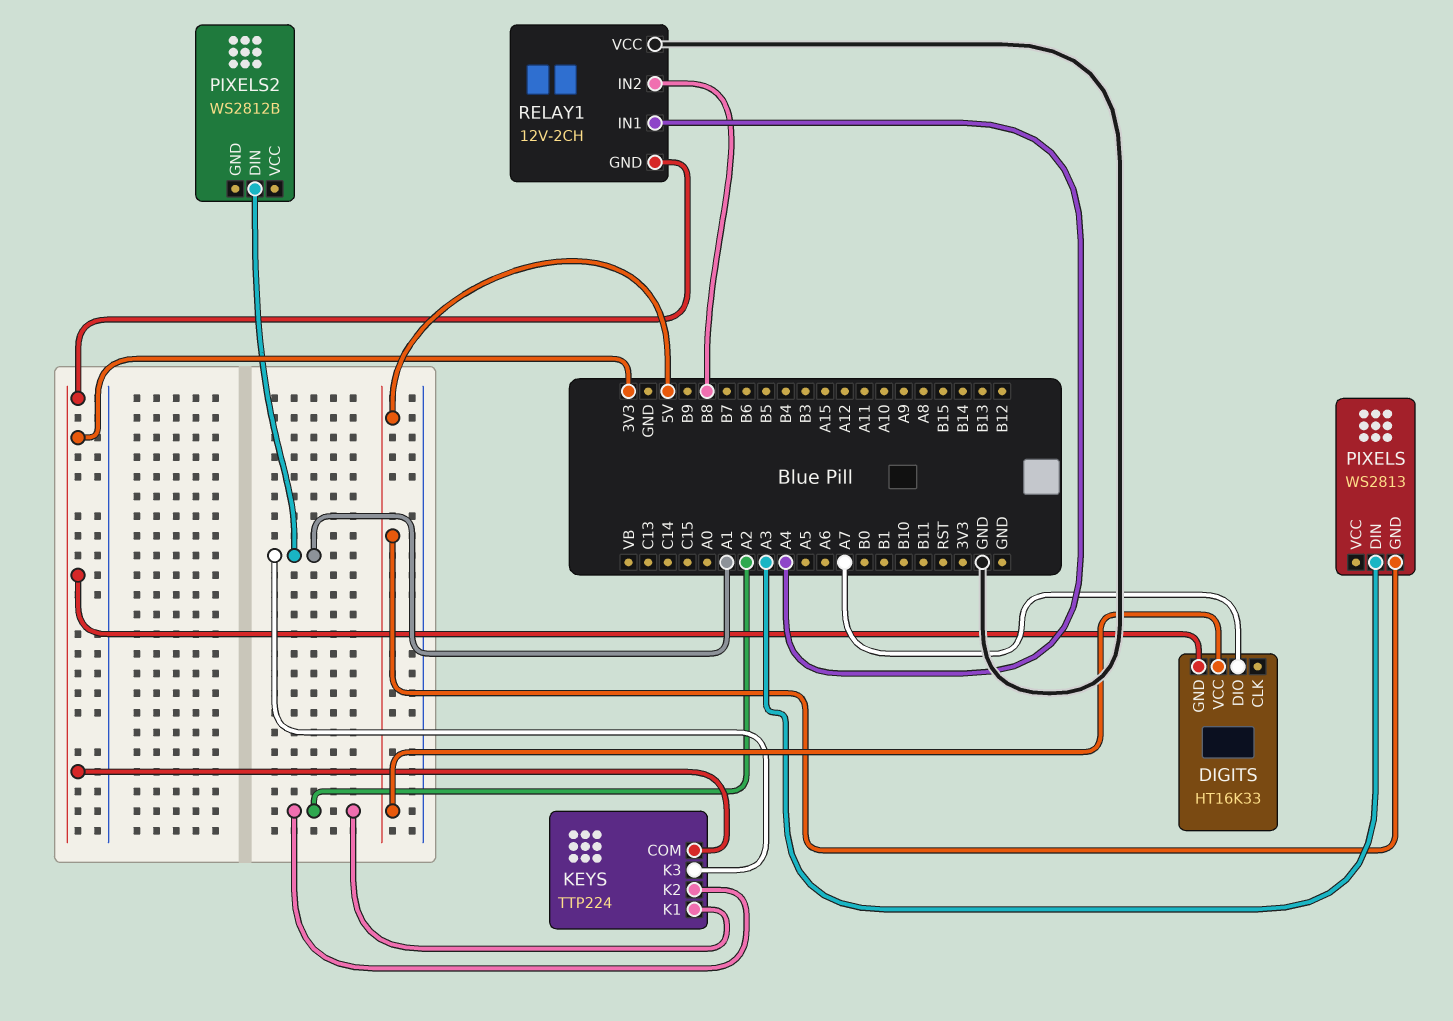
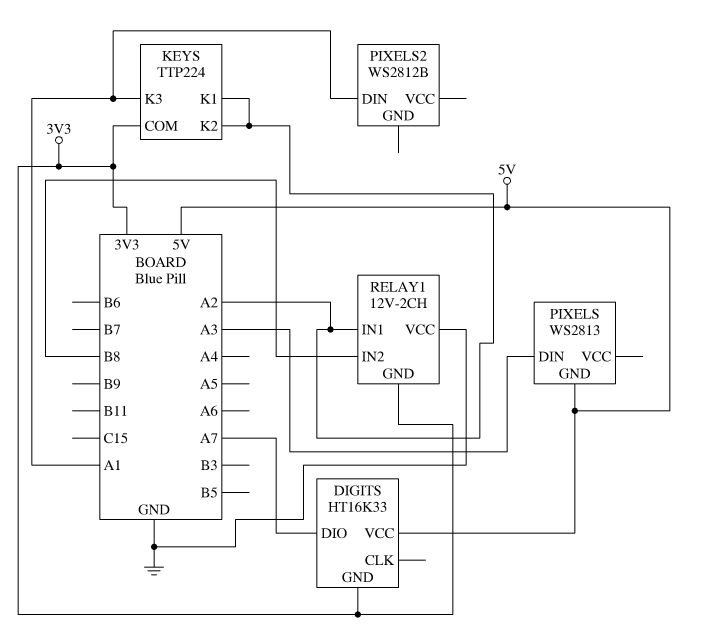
RELAY1 pin IN1: A4 -> A2

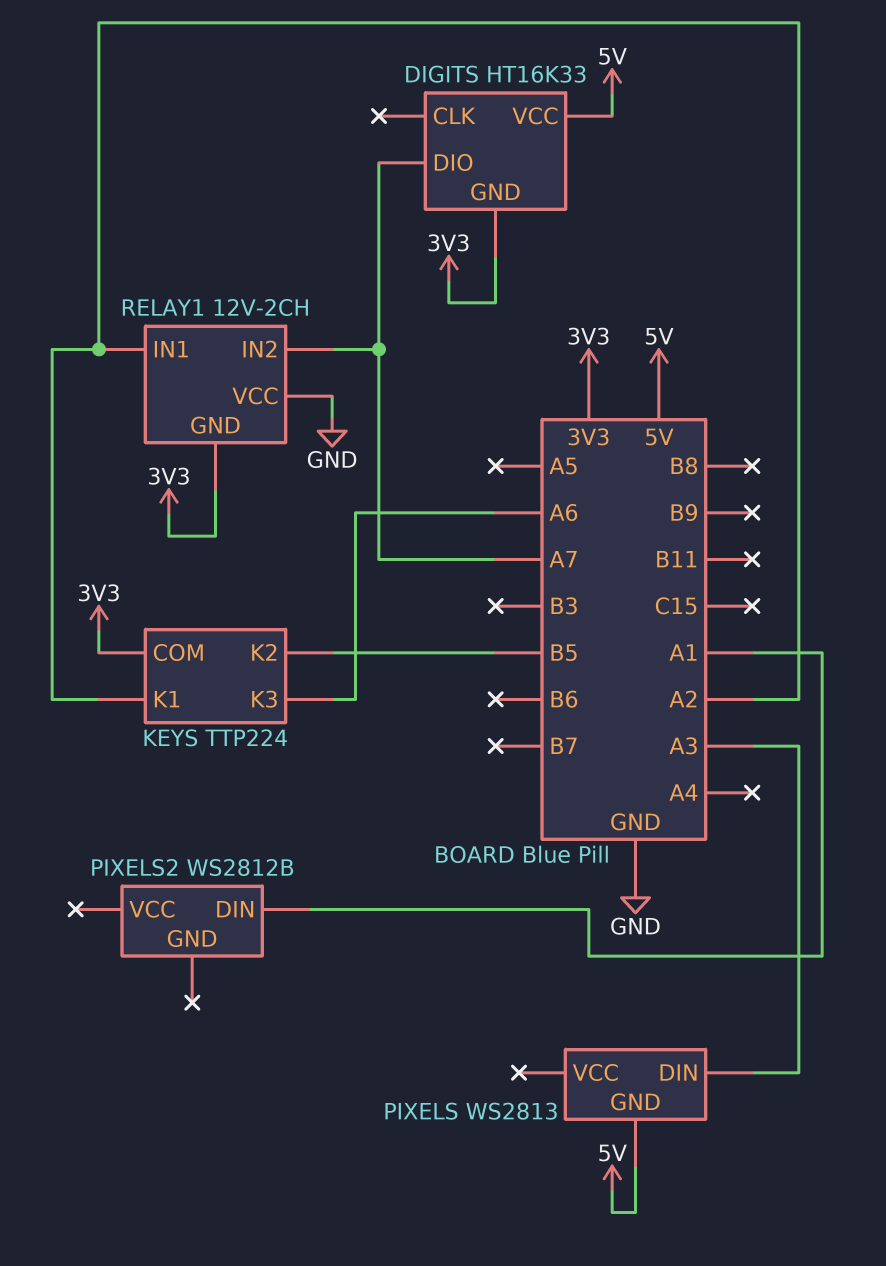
KEYS pin K2: A2 -> B5
KEYS pin K3: A1 -> A6
RELAY1 pin IN2: B8 -> A7

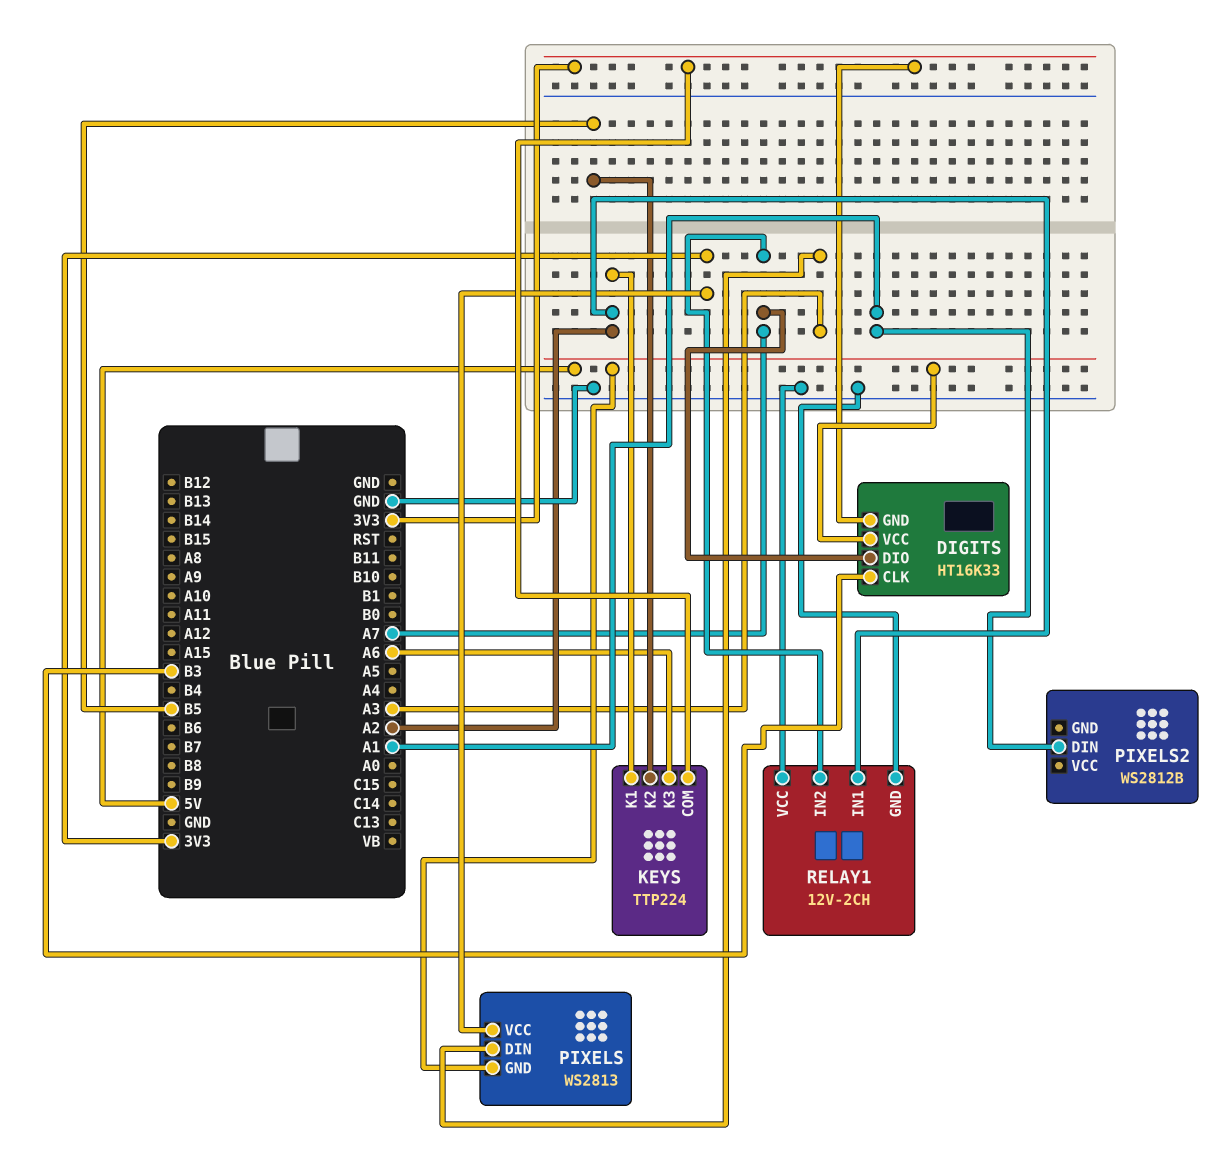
DIGITS pin CLK: none -> B3
PIXELS pin VCC: none -> 3V3
RELAY1 pin GND: 3V3 -> GND

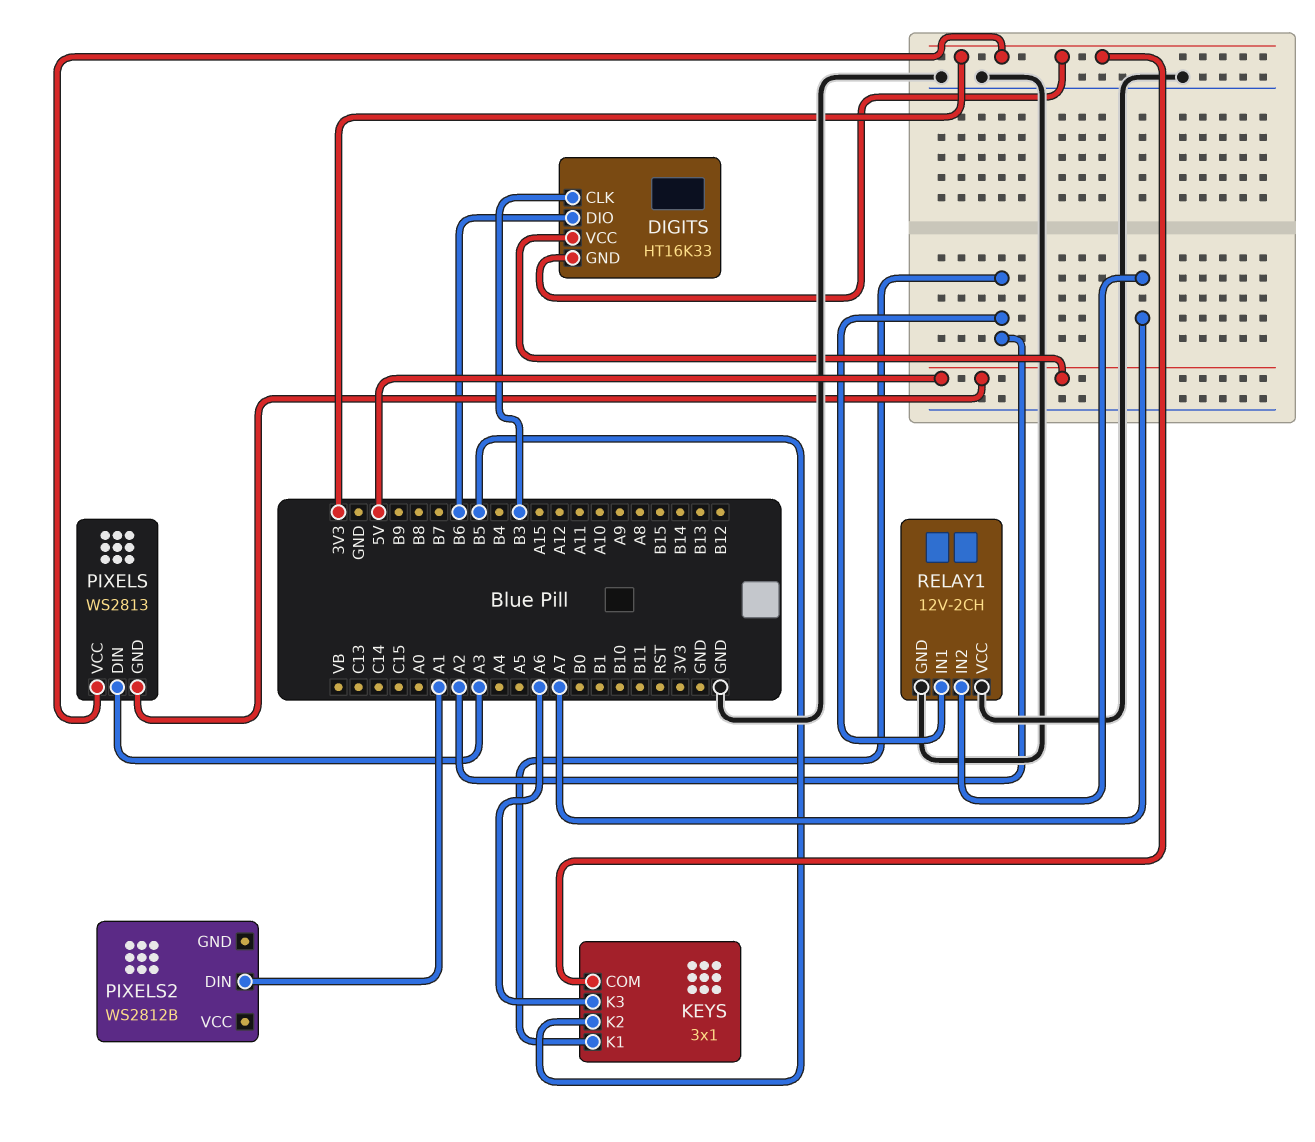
DIGITS pin DIO: A7 -> B6
KEYS: TTP224 -> 3x1

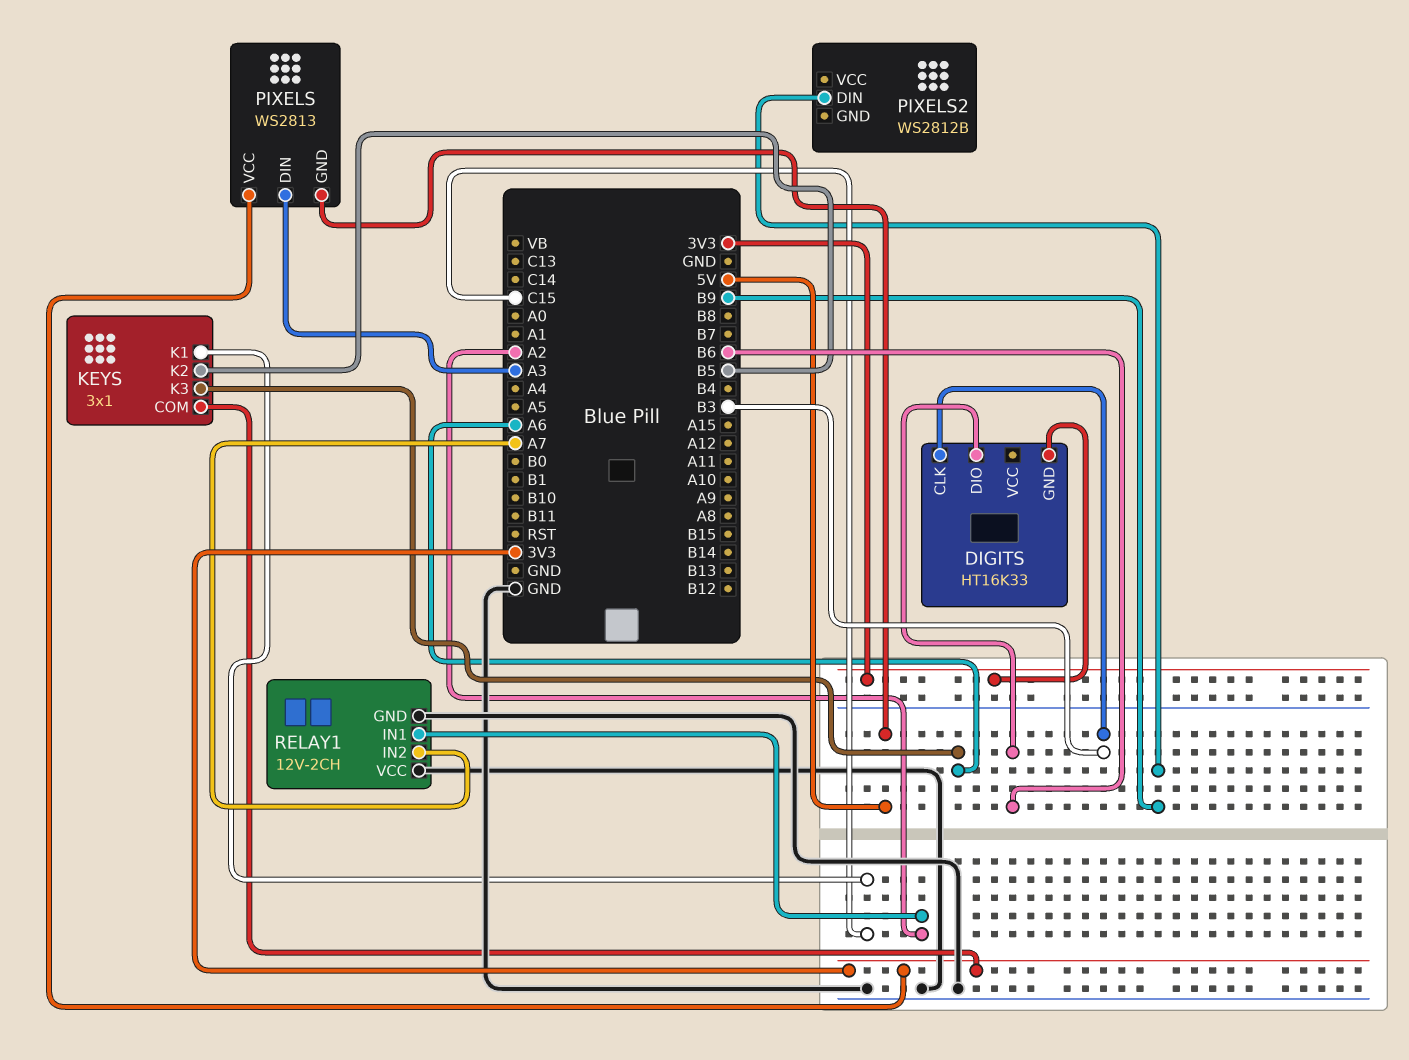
DIGITS pin VCC: 5V -> none
KEYS pin K1: A2 -> C15
PIXELS2 pin DIN: A1 -> B9

